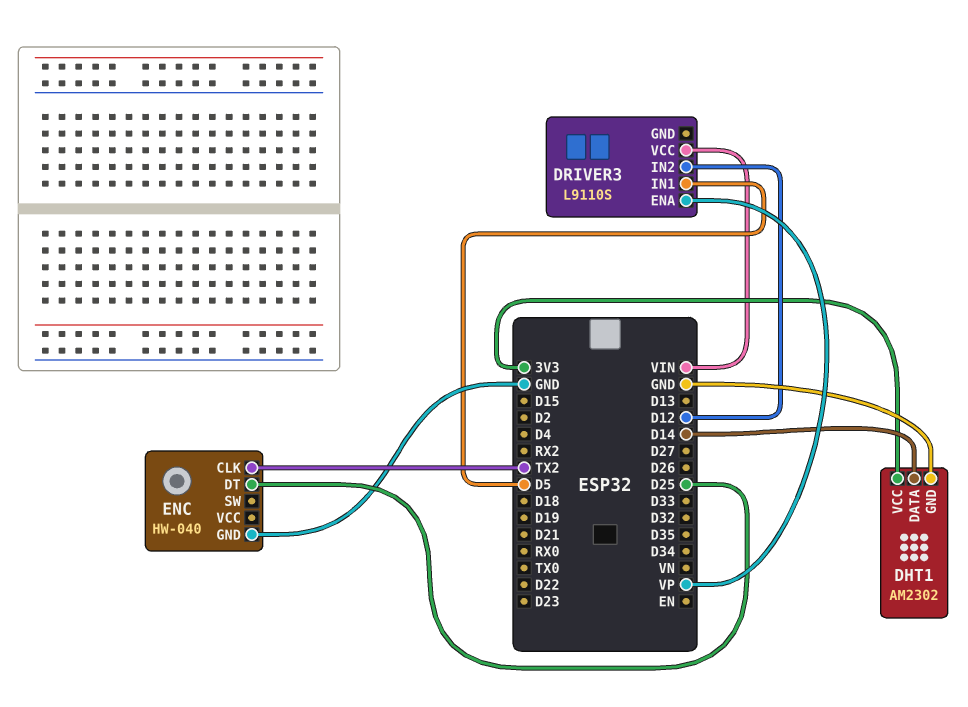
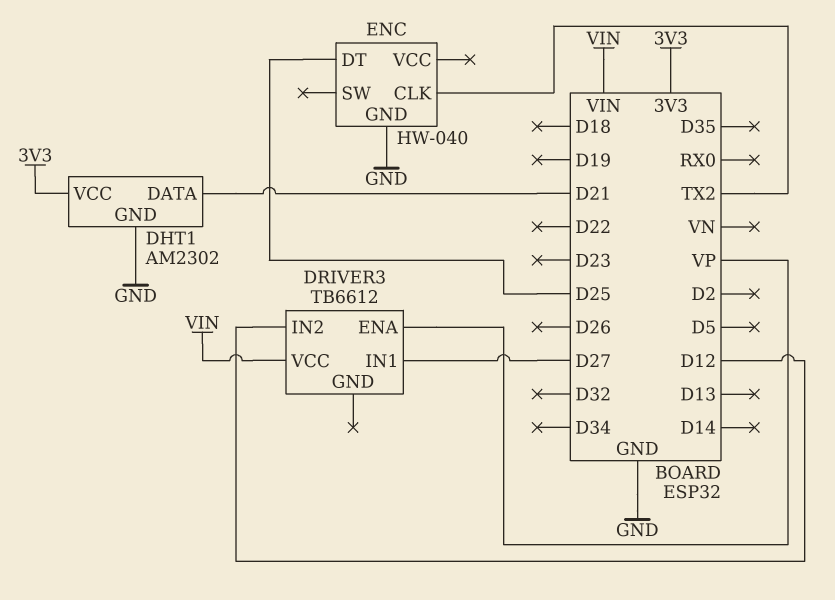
DHT1 pin DATA: D14 -> D21
DRIVER3: L9110S -> TB6612
DRIVER3 pin IN1: D5 -> D27

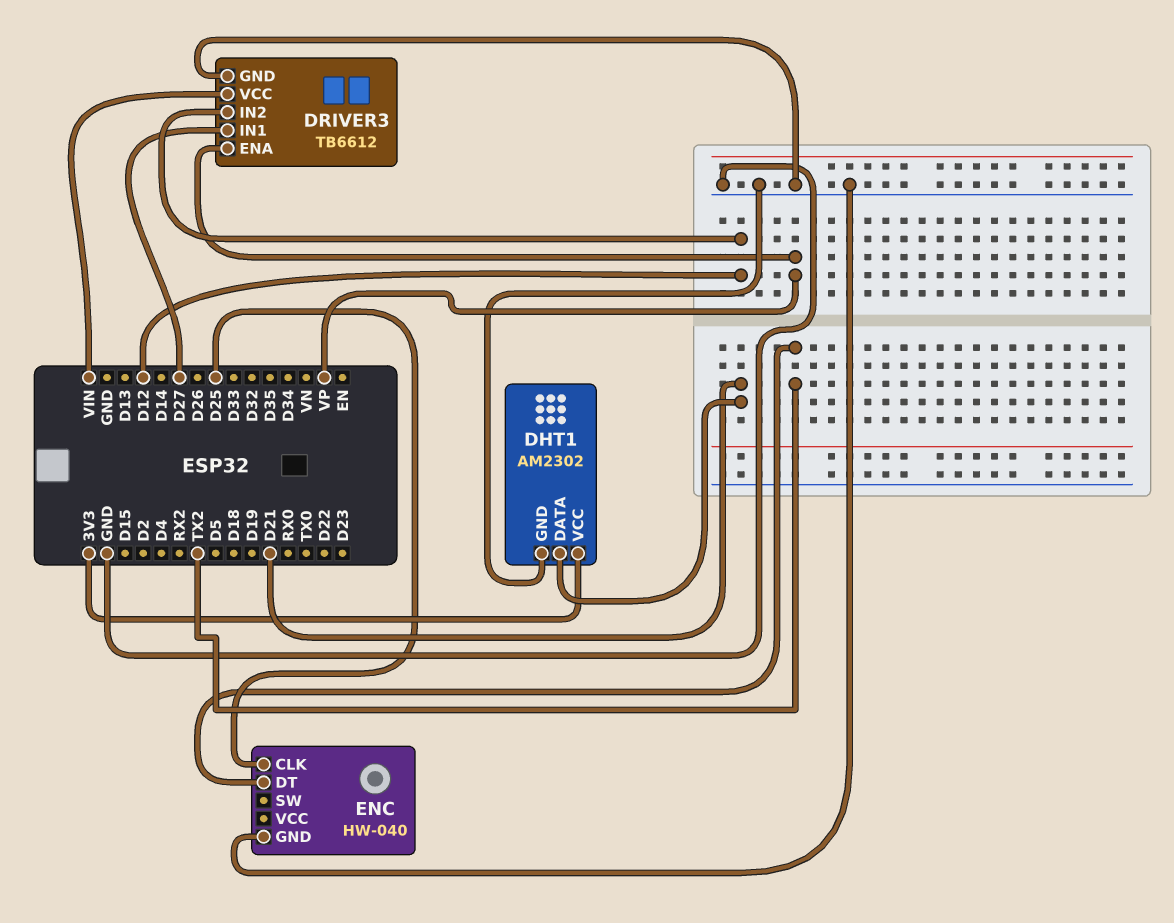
DRIVER3 pin GND: none -> GND
ENC pin CLK: TX2 -> D25
ENC pin DT: D25 -> TX2

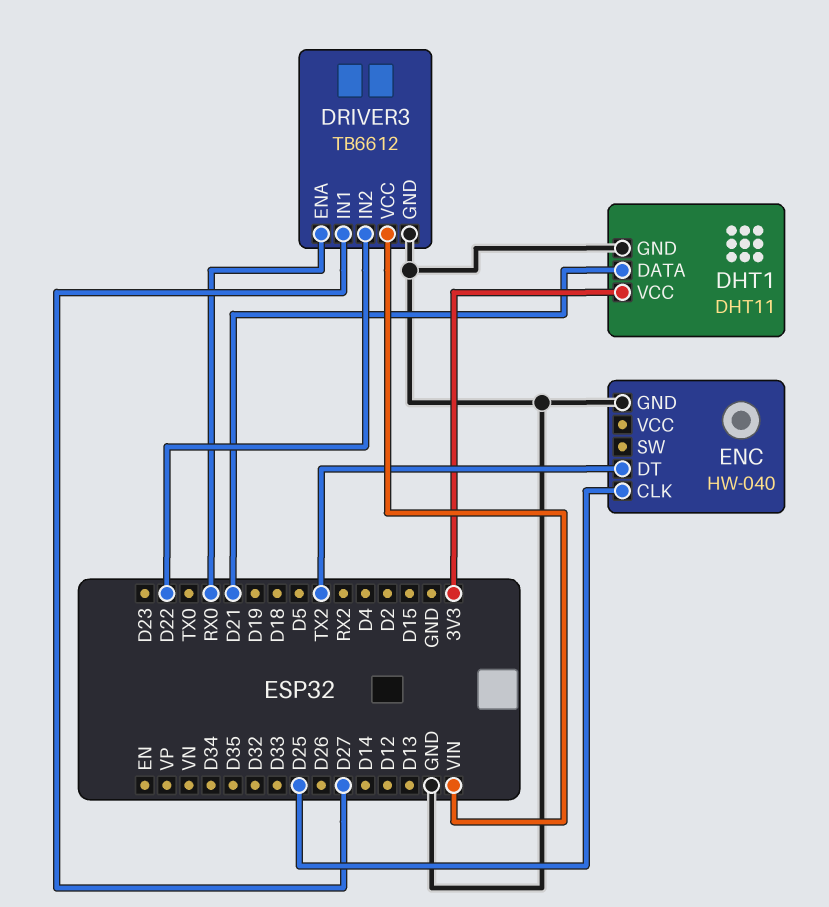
DHT1: AM2302 -> DHT11
DRIVER3 pin ENA: VP -> RX0
DRIVER3 pin IN2: D12 -> D22

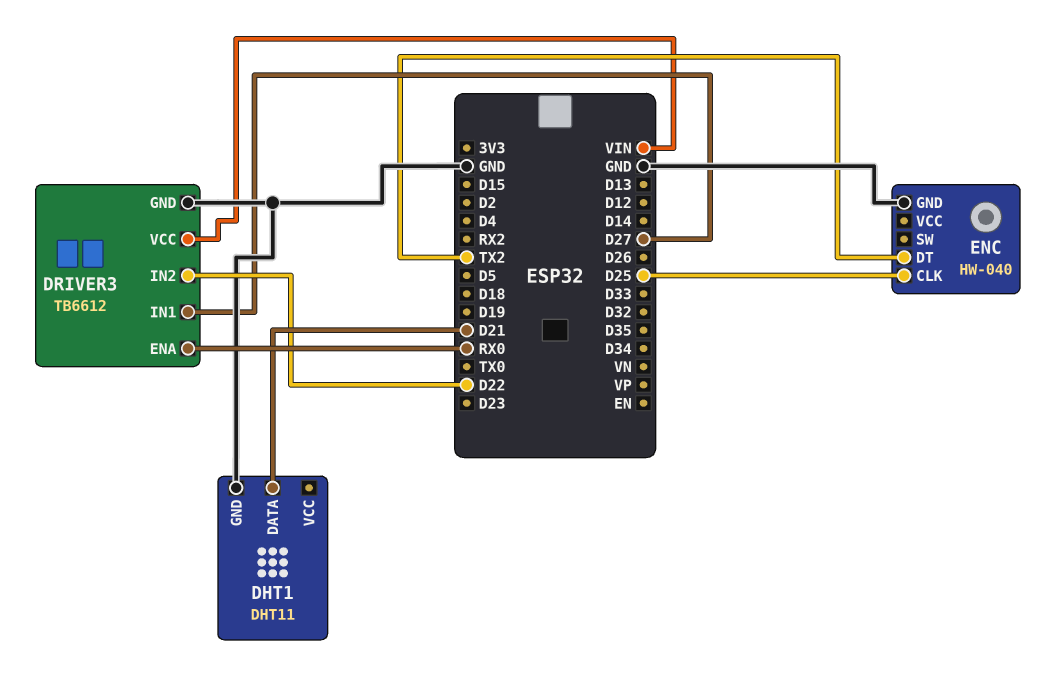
DHT1 pin VCC: 3V3 -> none

